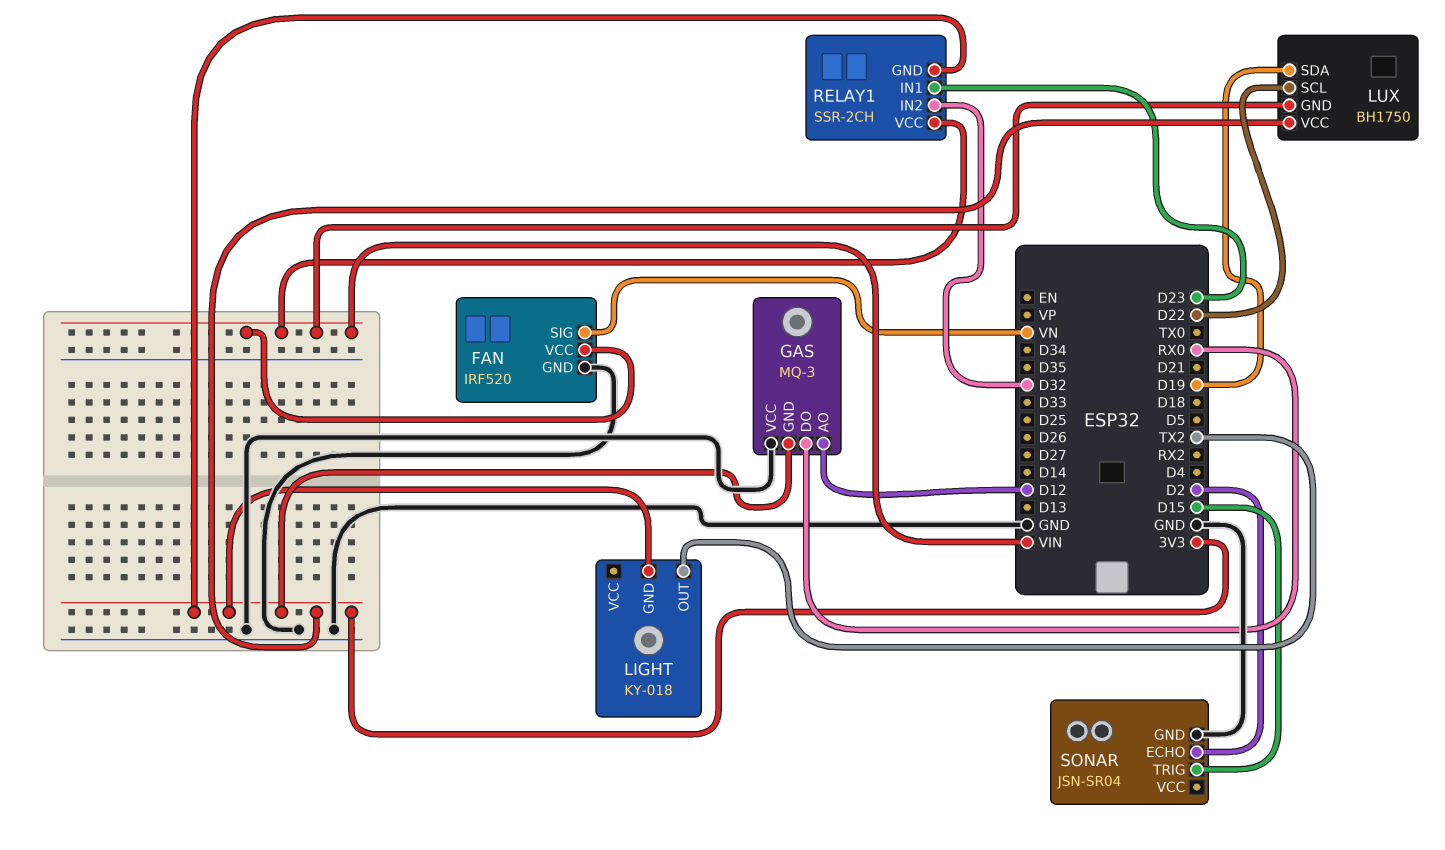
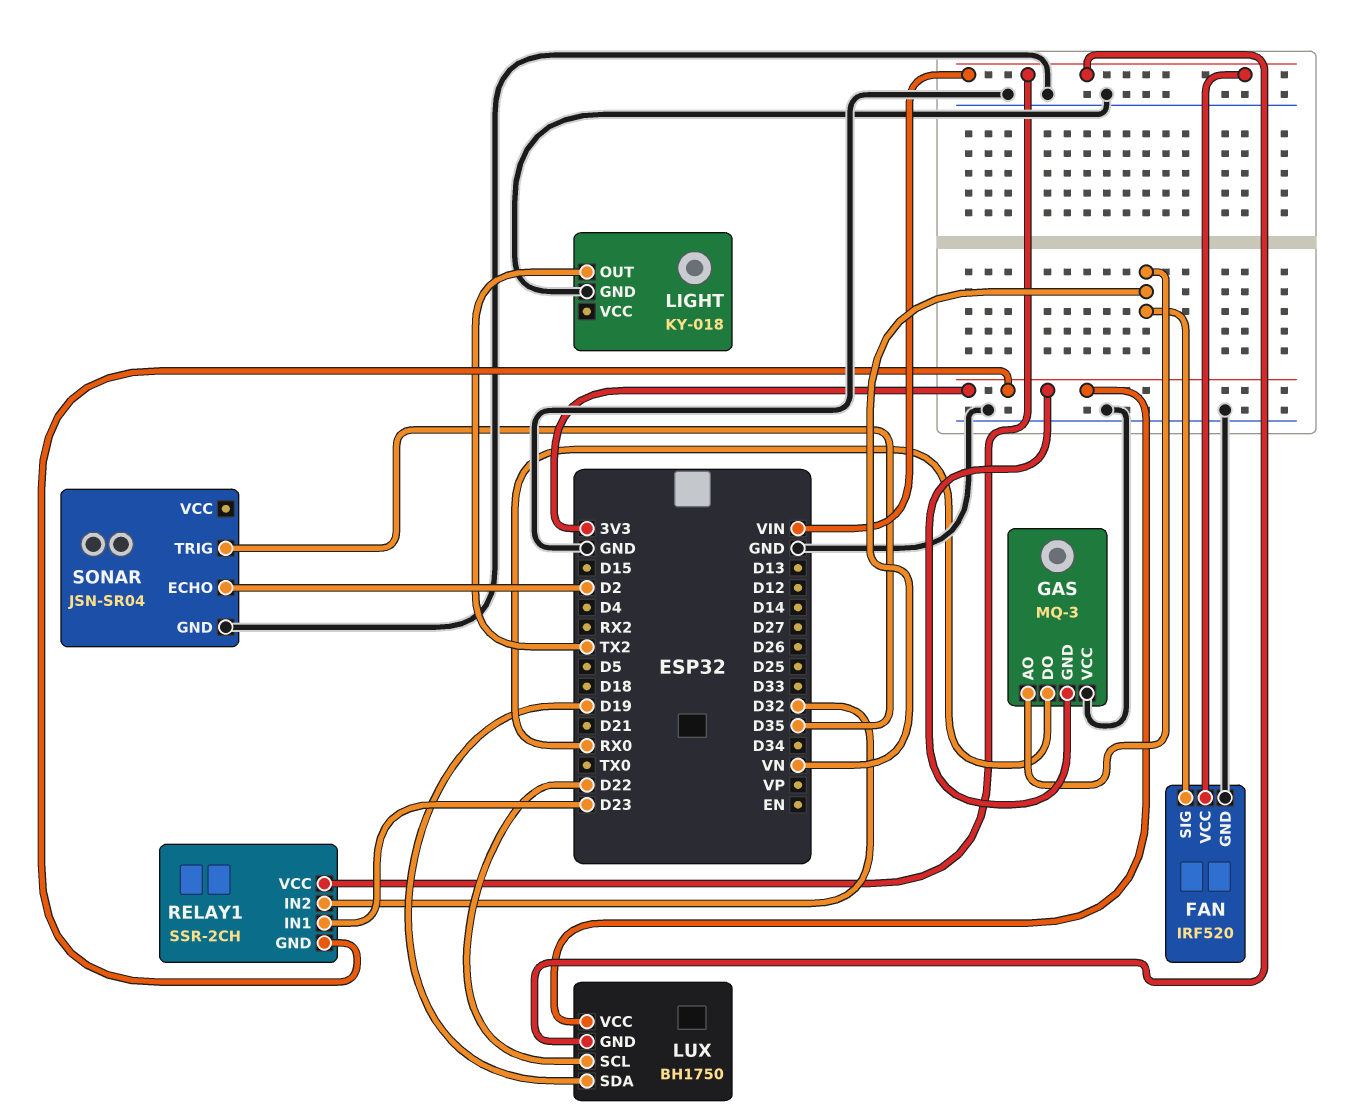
GAS pin AO: D12 -> VN
LIGHT pin GND: 3V3 -> GND
SONAR pin TRIG: D15 -> D35

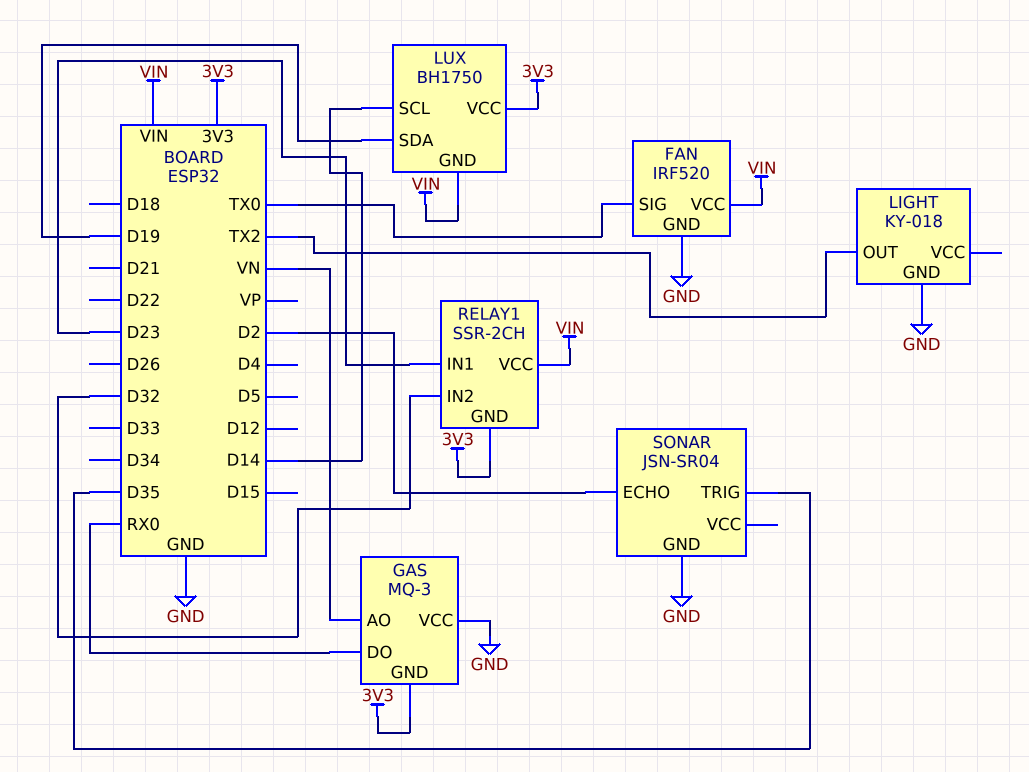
FAN pin SIG: VN -> TX0
LUX pin SCL: D22 -> D14

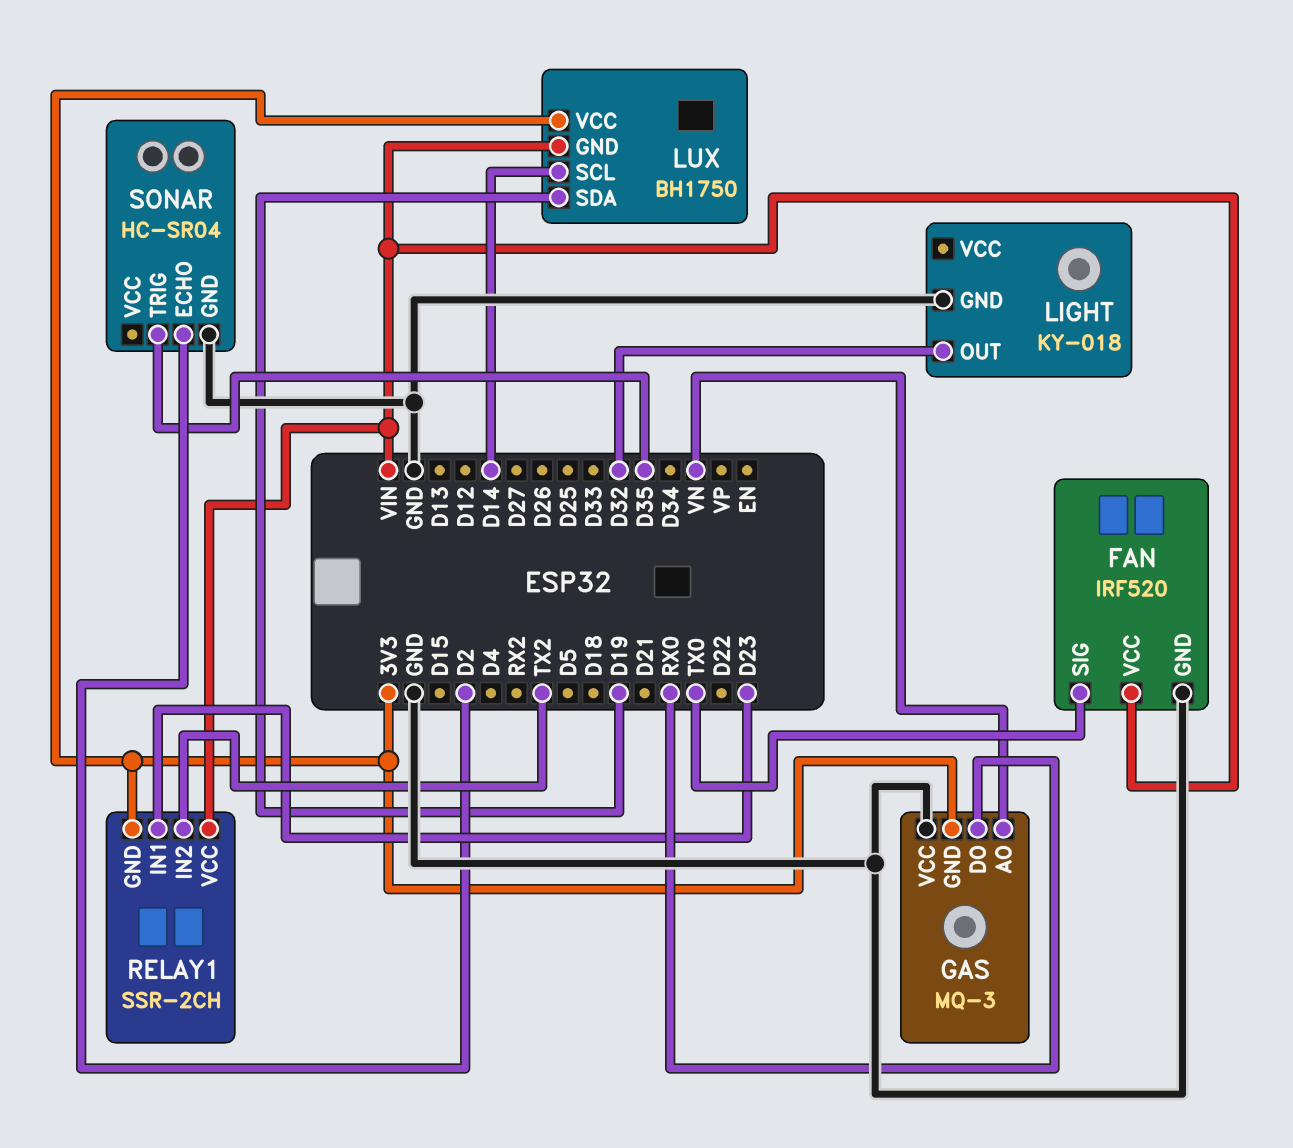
LIGHT pin OUT: TX2 -> D32
RELAY1 pin IN2: D32 -> TX2
SONAR: JSN-SR04 -> HC-SR04

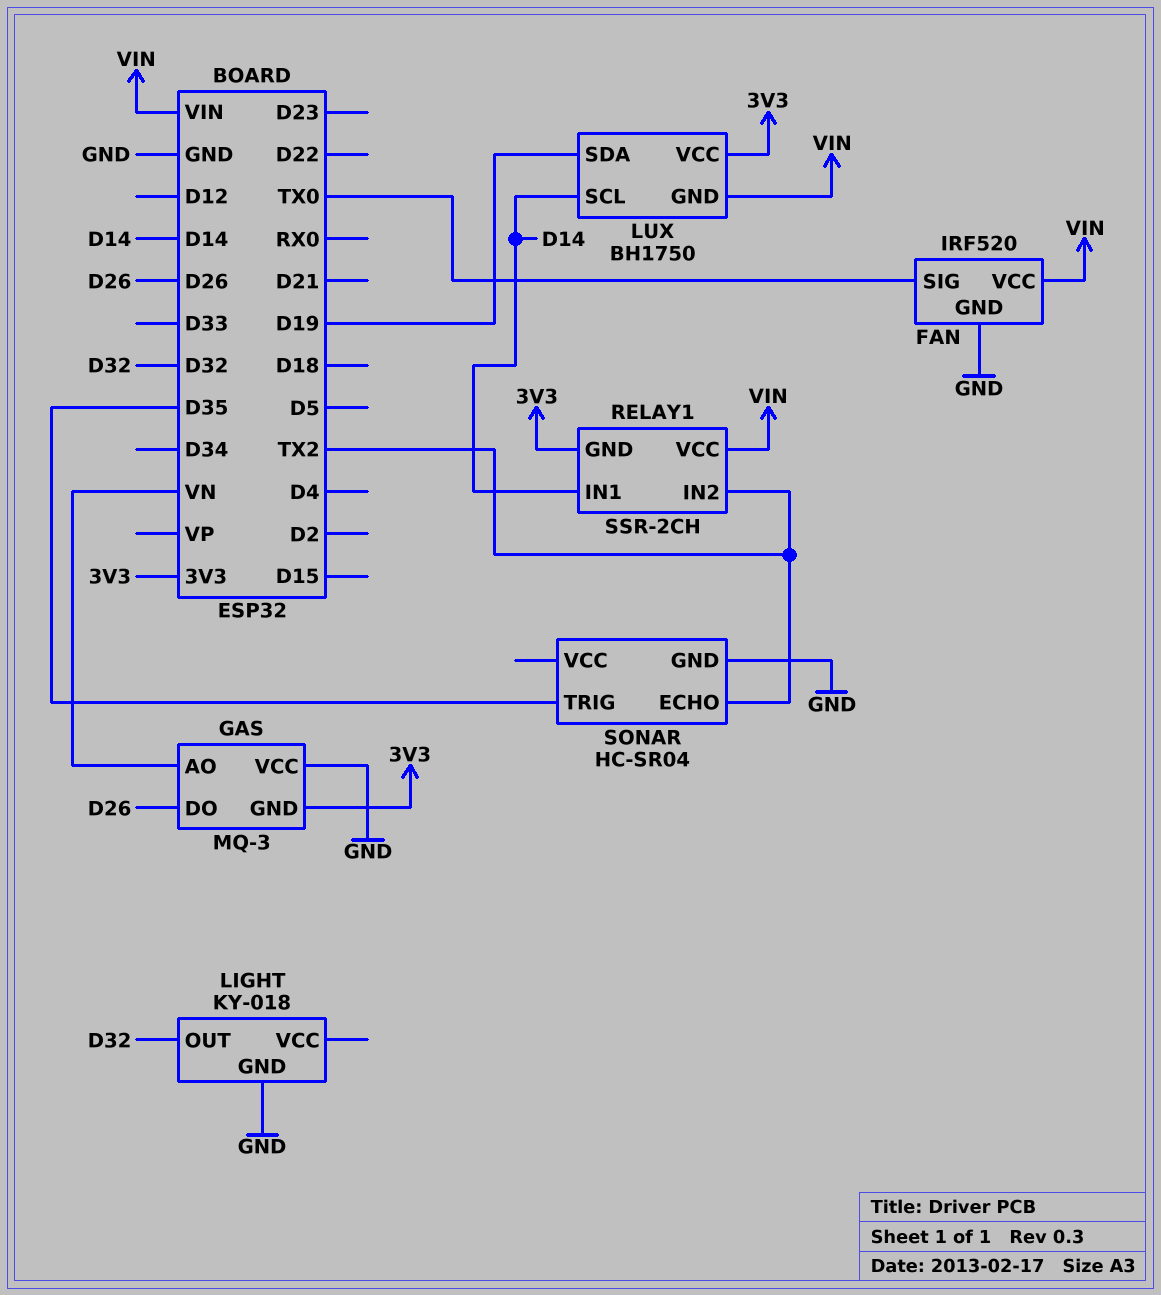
GAS pin DO: RX0 -> D26
RELAY1 pin IN1: D23 -> D14
SONAR pin ECHO: D2 -> TX2

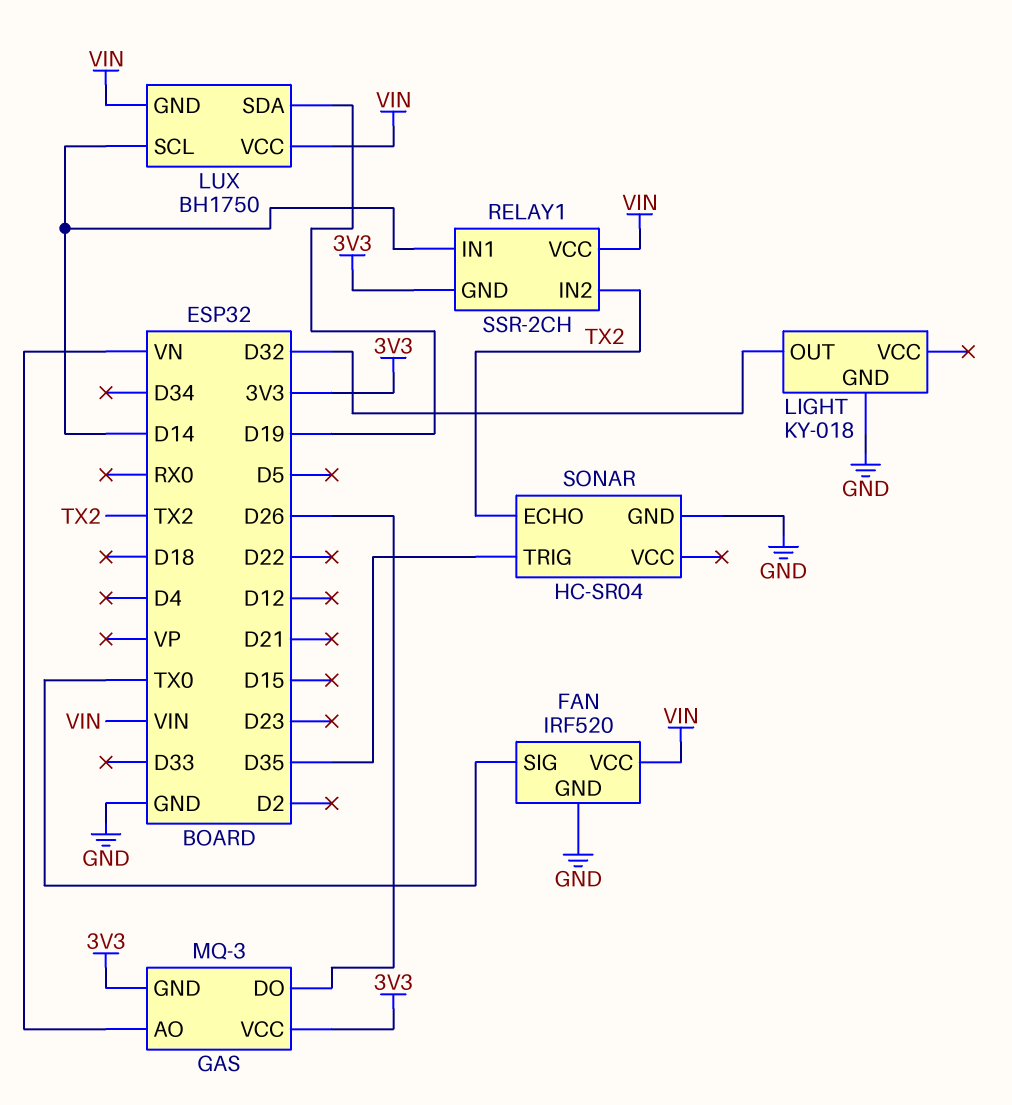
GAS pin VCC: GND -> 3V3
LUX pin VCC: 3V3 -> VIN

